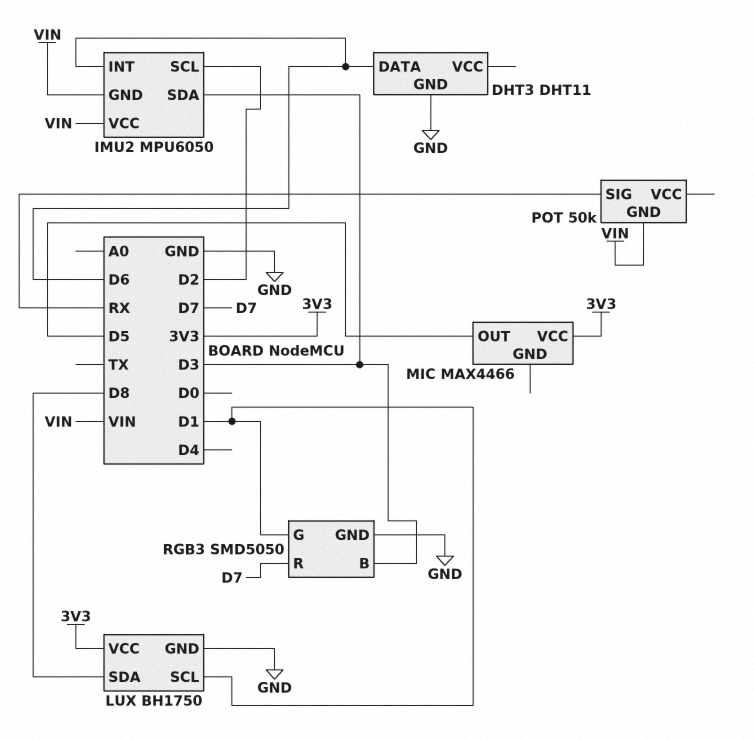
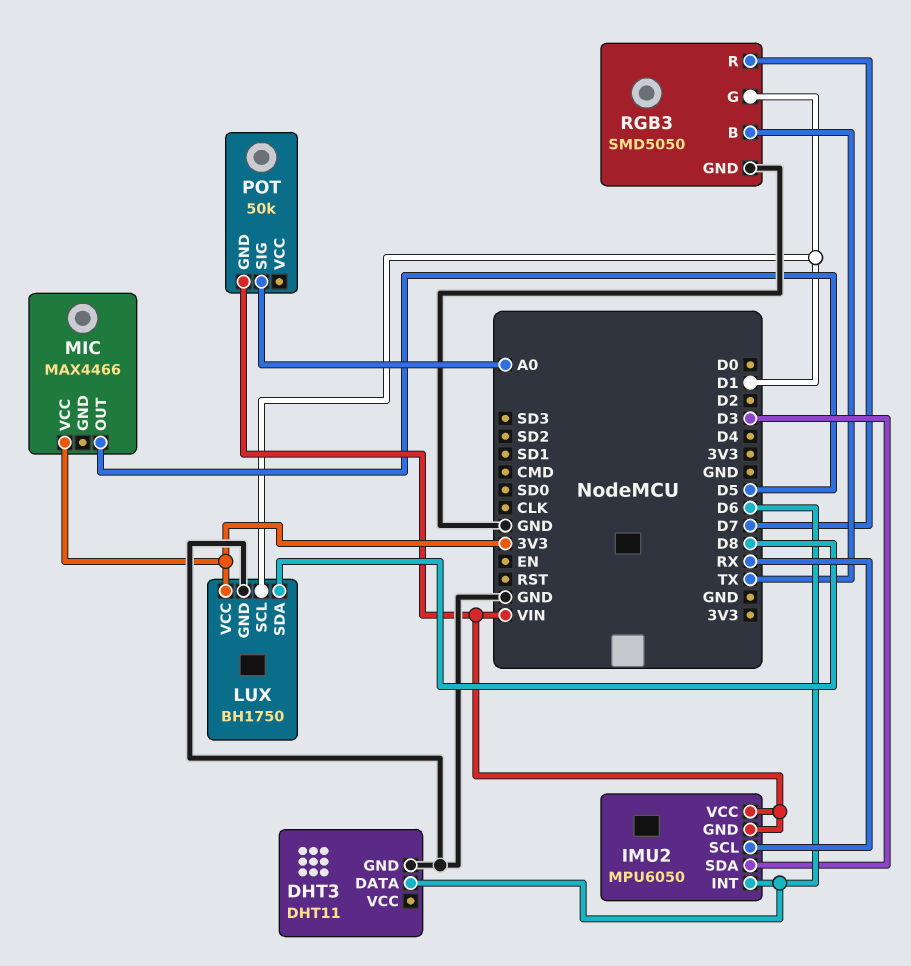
IMU2 pin SCL: D2 -> RX
POT pin SIG: RX -> A0
RGB3 pin B: D3 -> TX

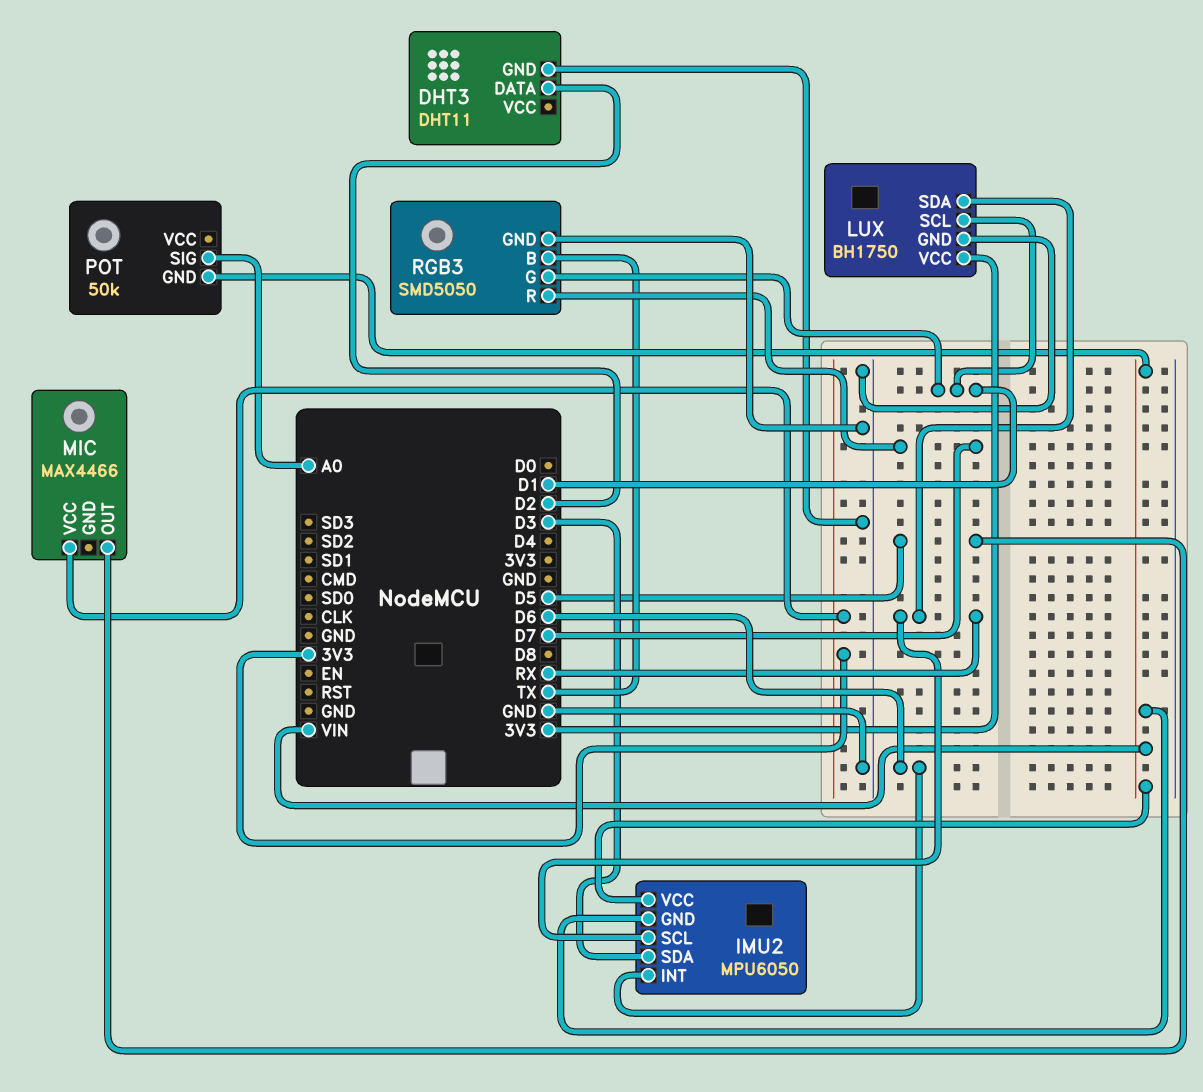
DHT3 pin DATA: D6 -> D2
LUX pin SDA: D8 -> RX

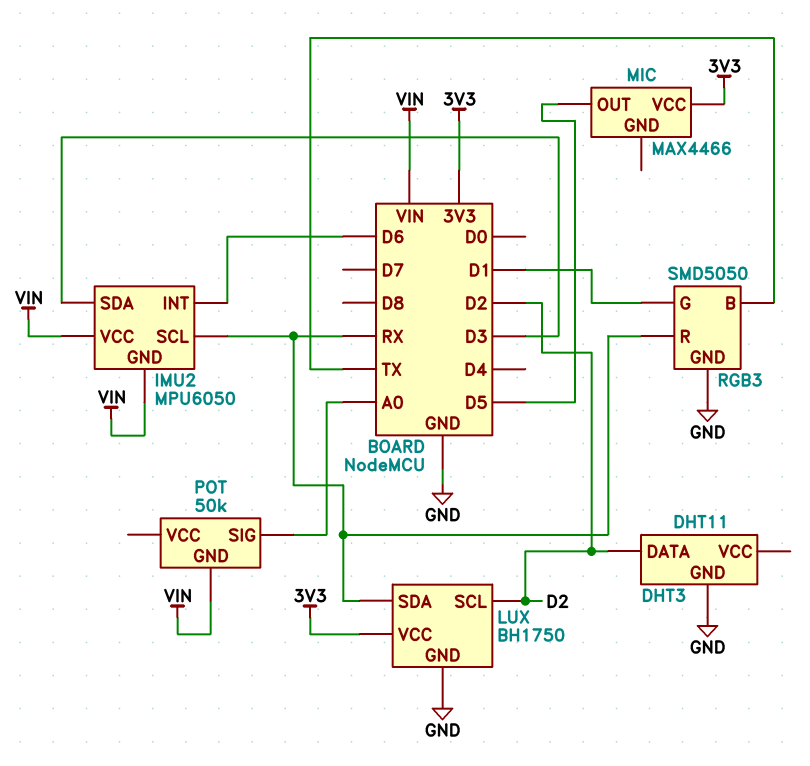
LUX pin SCL: D1 -> D2
RGB3 pin R: D7 -> RX

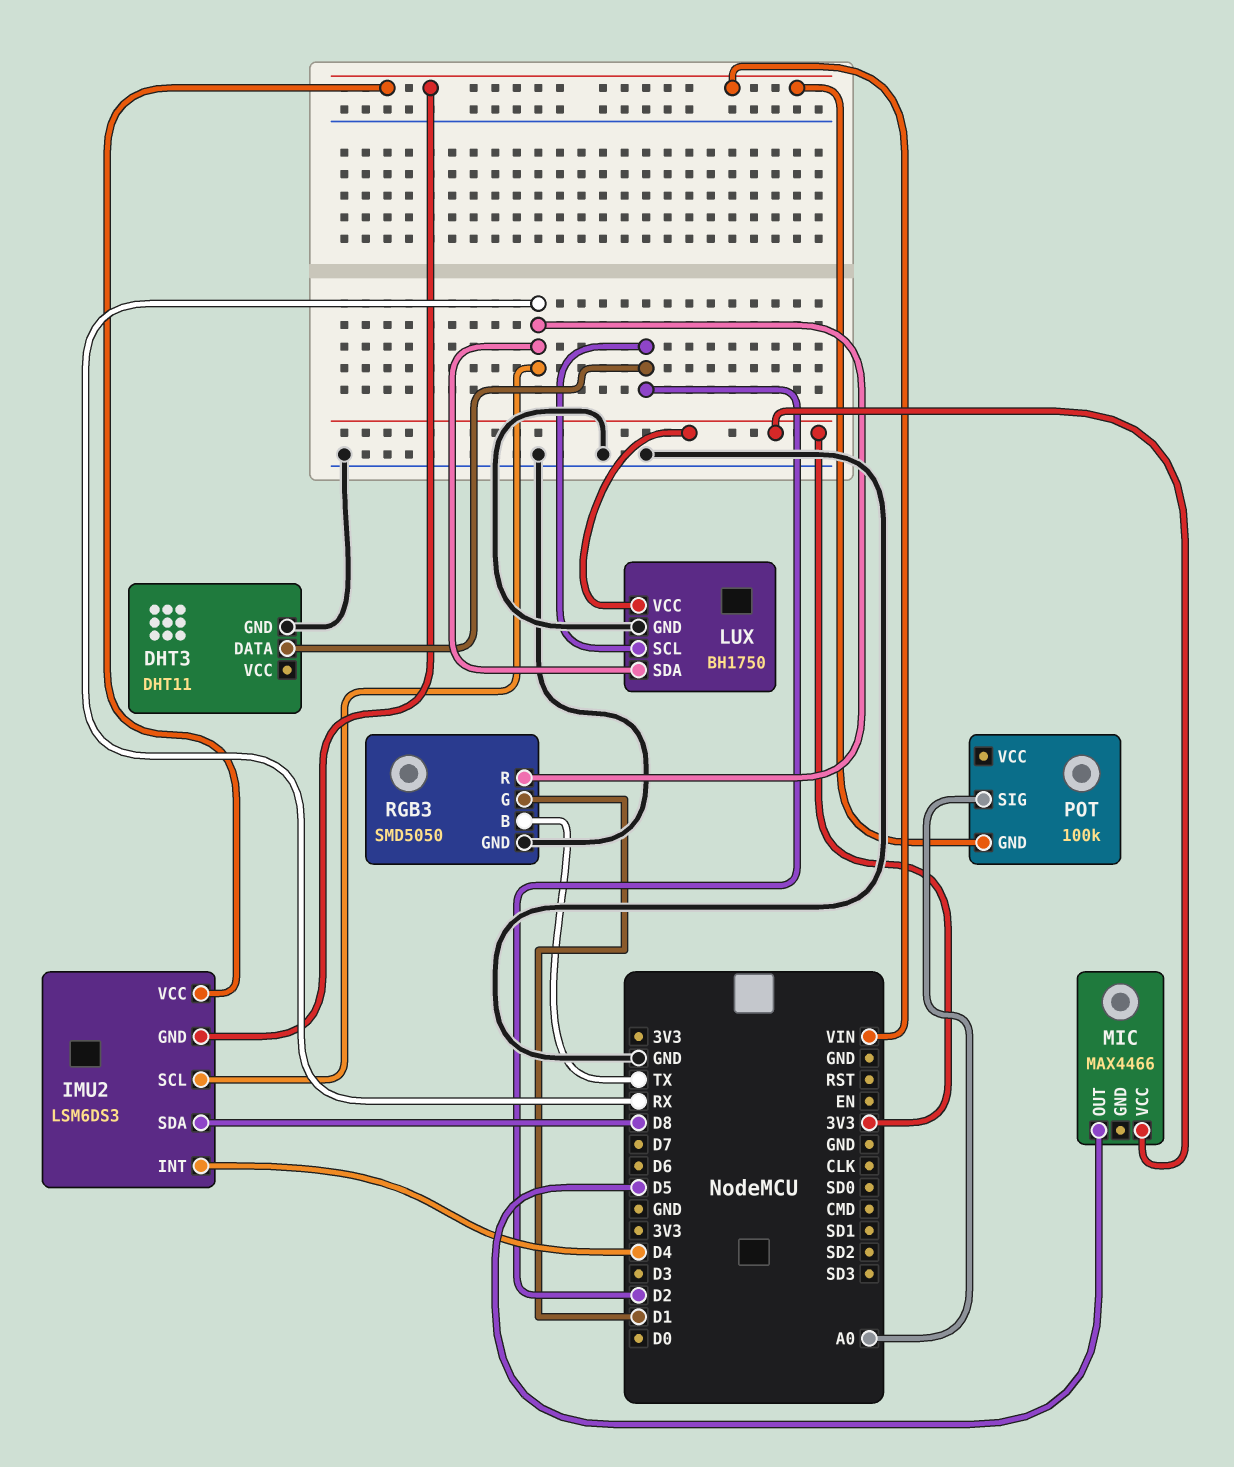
IMU2: MPU6050 -> LSM6DS3
IMU2 pin INT: D6 -> D4
IMU2 pin SDA: D3 -> D8
POT: 50k -> 100k

